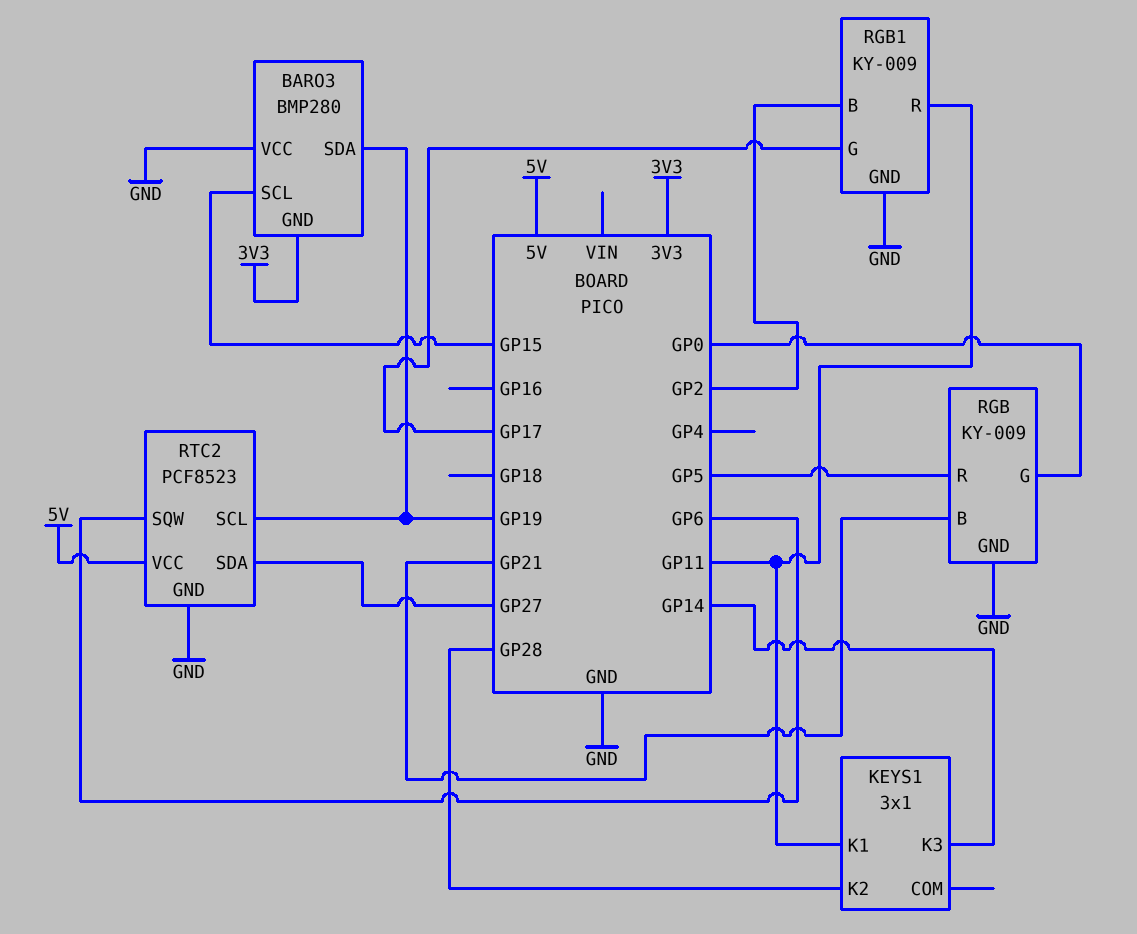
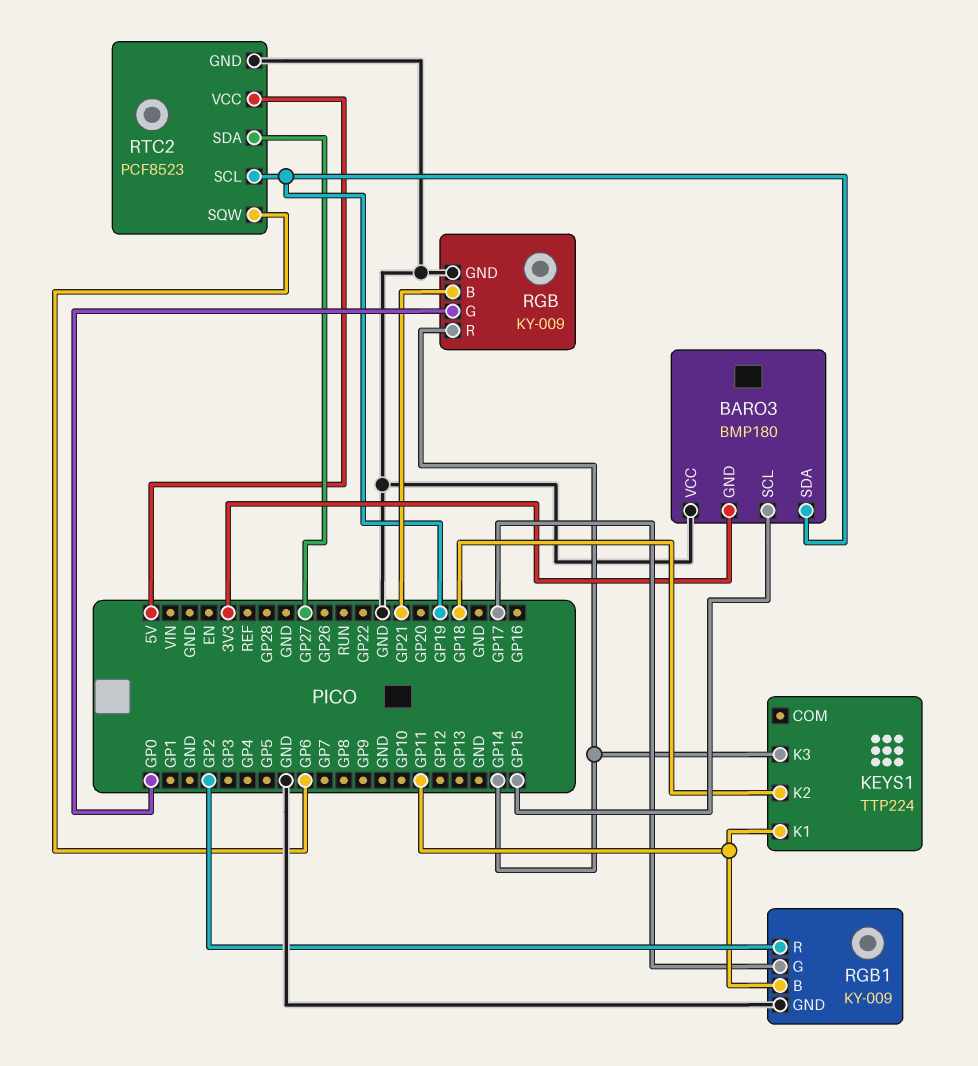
BARO3: BMP280 -> BMP180
KEYS1: 3x1 -> TTP224
KEYS1 pin K2: GP28 -> GP18
RGB pin R: GP5 -> GP14
RGB1 pin B: GP2 -> GP11
RGB1 pin R: GP11 -> GP2

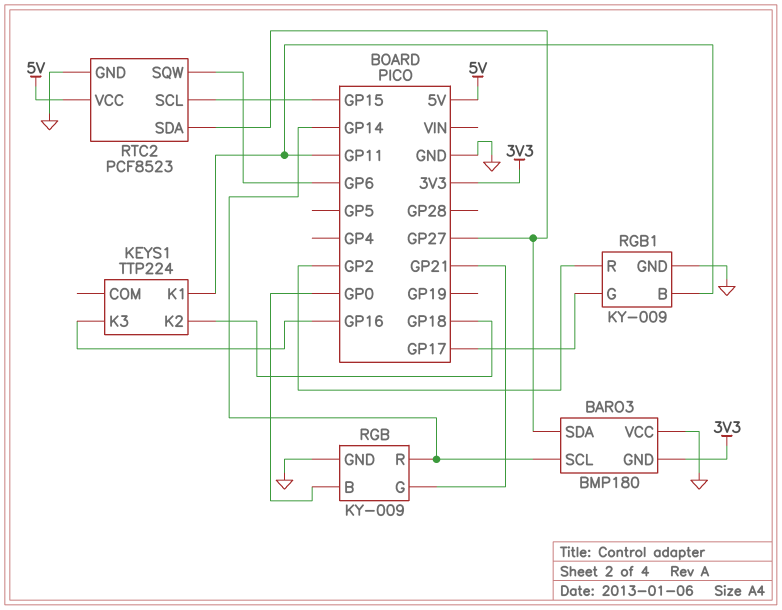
BARO3 pin SCL: GP15 -> GP14
BARO3 pin SDA: GP19 -> GP27
KEYS1 pin K3: GP14 -> GP16
RGB pin B: GP21 -> GP0
RGB pin G: GP0 -> GP21
RTC2 pin SCL: GP19 -> GP15

